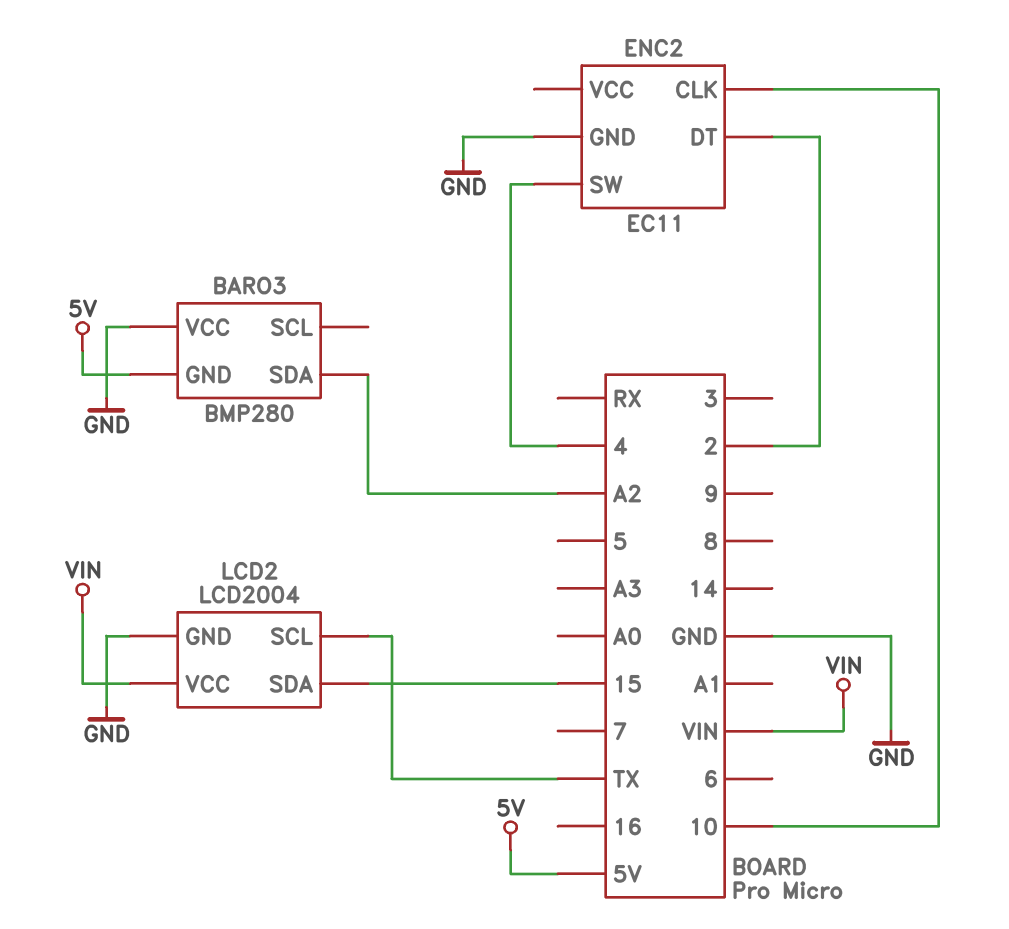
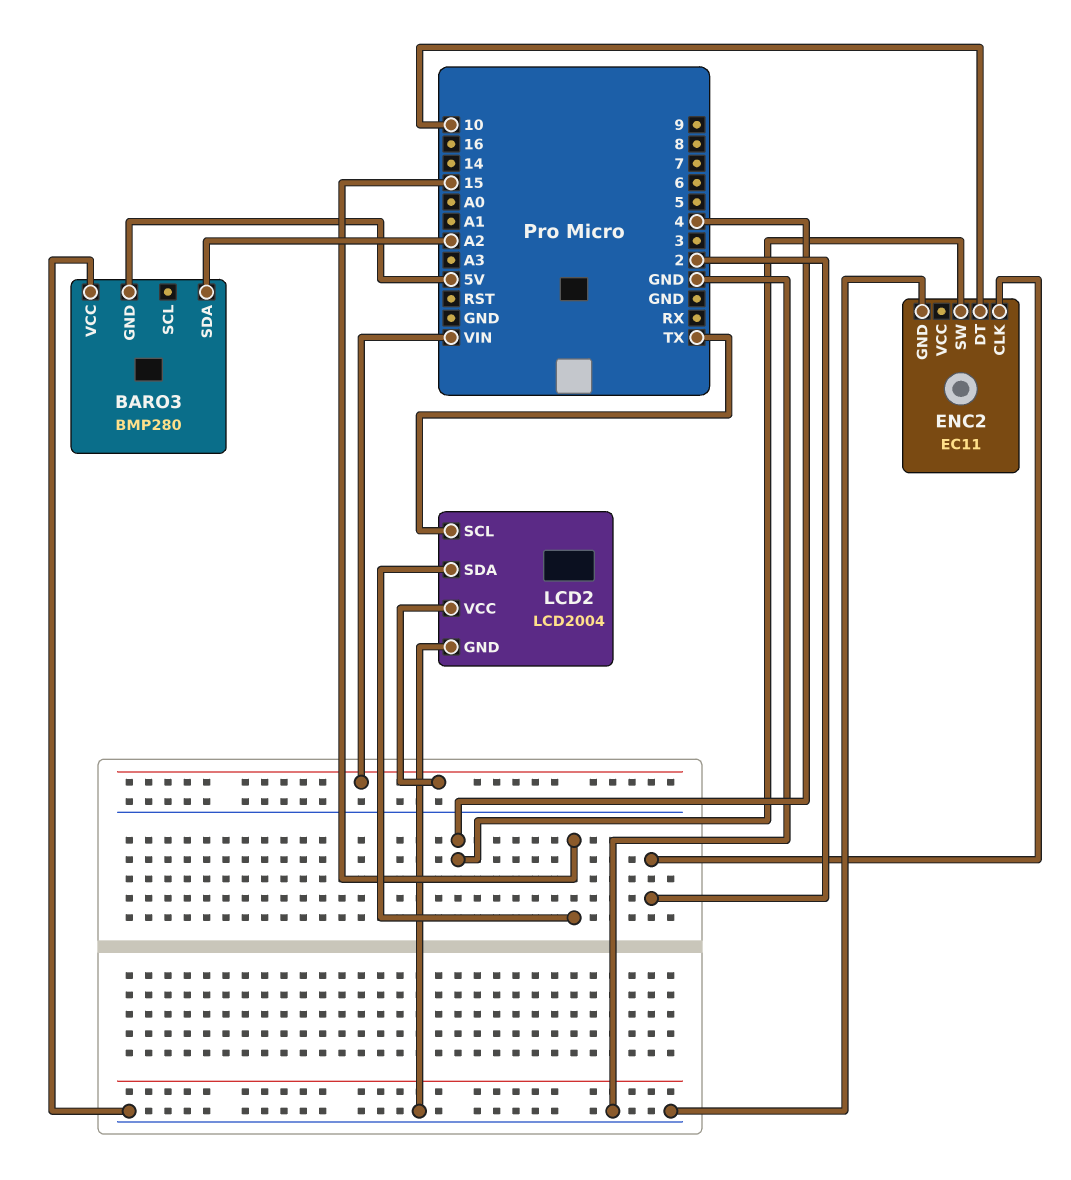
ENC2 pin CLK: 10 -> 2
ENC2 pin DT: 2 -> 10

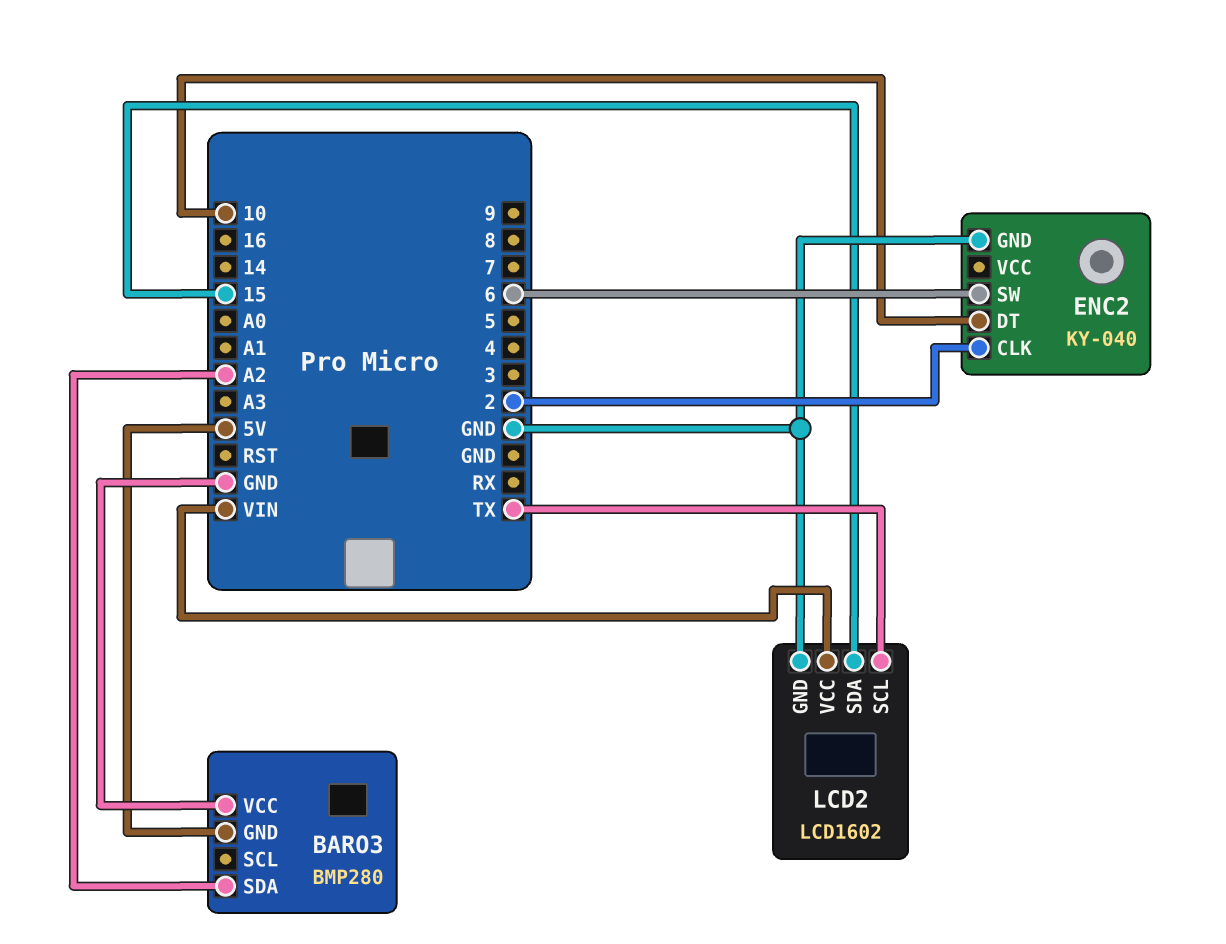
ENC2: EC11 -> KY-040
ENC2 pin SW: 4 -> 6
LCD2: LCD2004 -> LCD1602

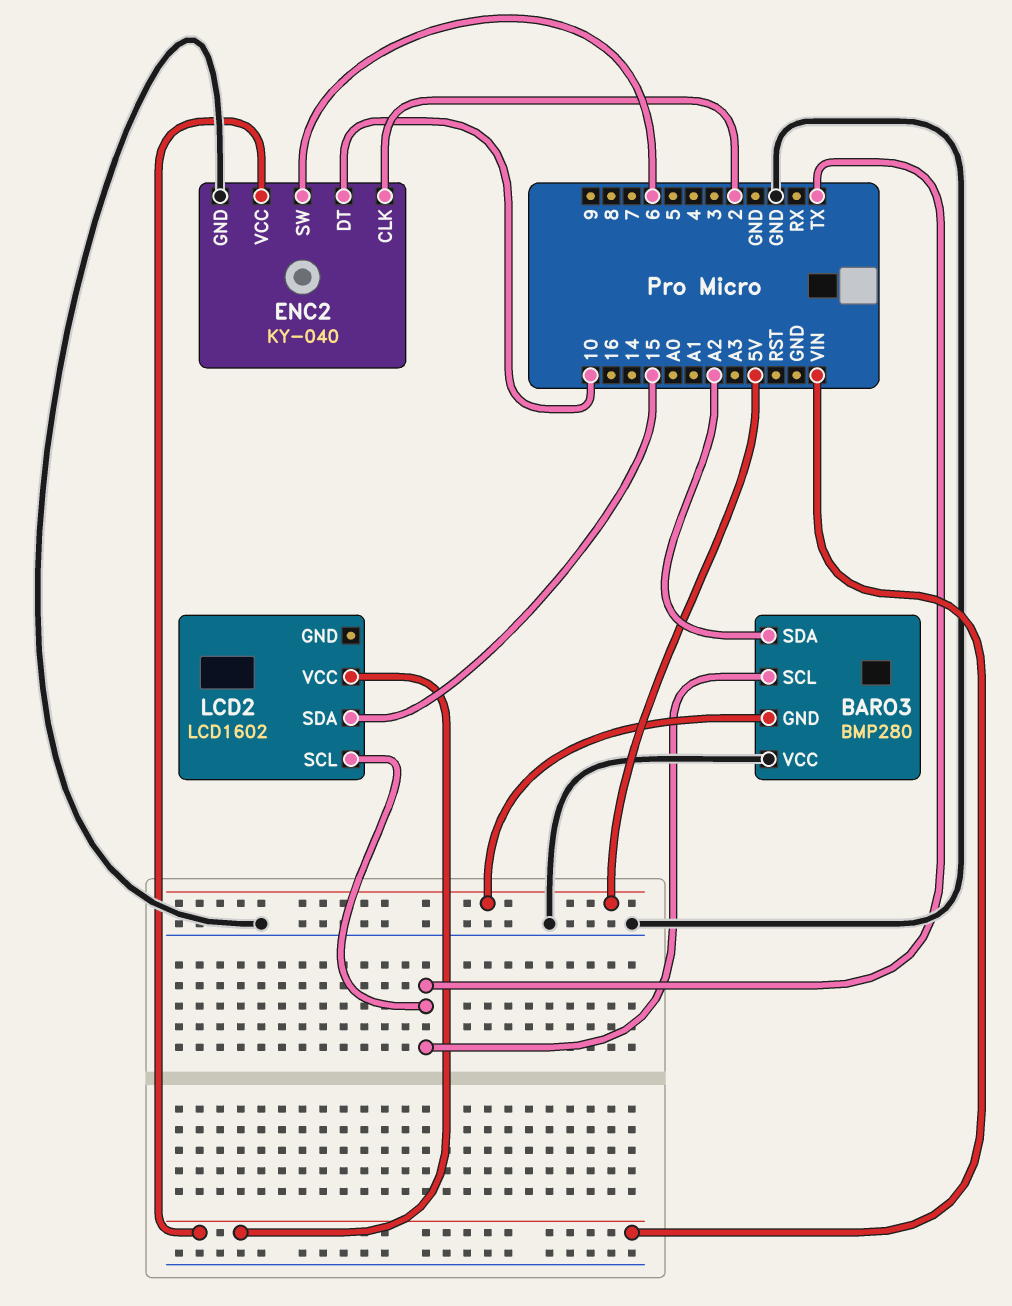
BARO3 pin SCL: none -> TX
ENC2 pin VCC: none -> VIN
LCD2 pin GND: GND -> none

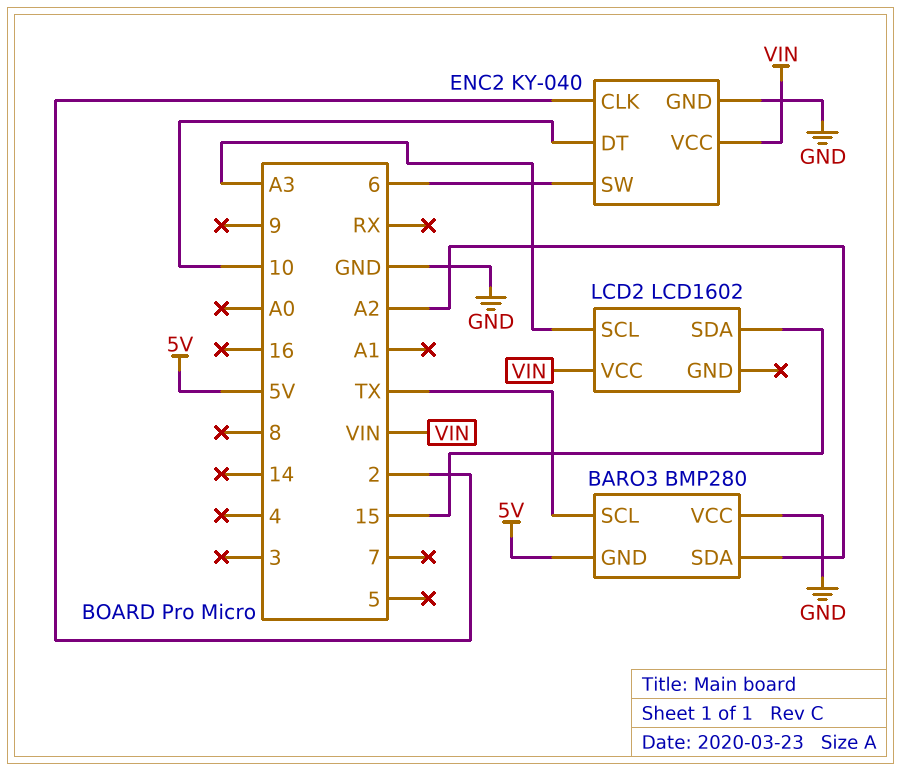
LCD2 pin SCL: TX -> A3

